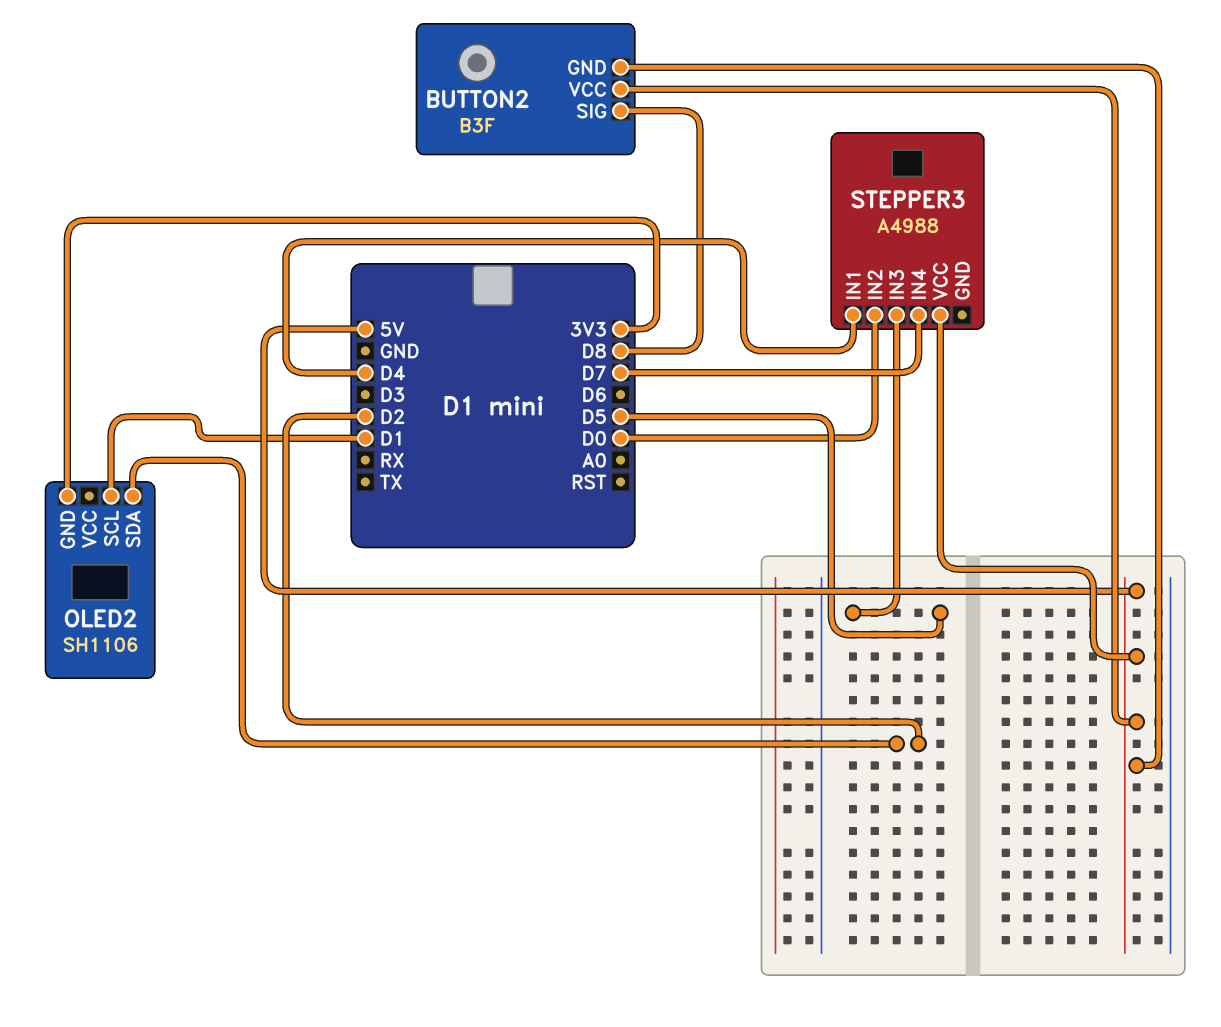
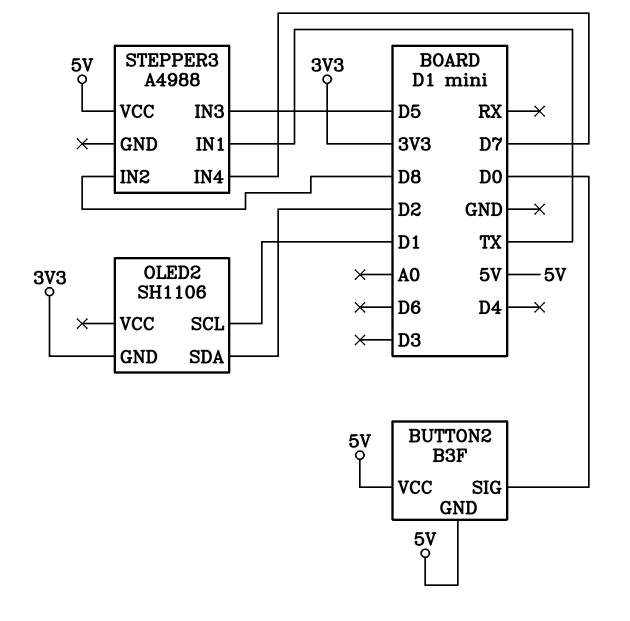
BUTTON2 pin SIG: D8 -> D0
STEPPER3 pin IN1: D4 -> TX
STEPPER3 pin IN2: D0 -> D8

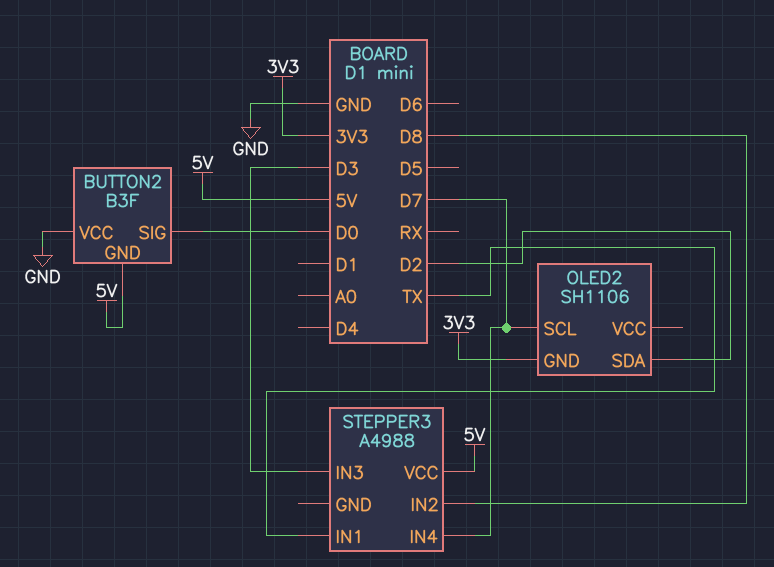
BUTTON2 pin VCC: 5V -> GND
OLED2 pin SCL: D1 -> D7
STEPPER3 pin IN3: D5 -> D3

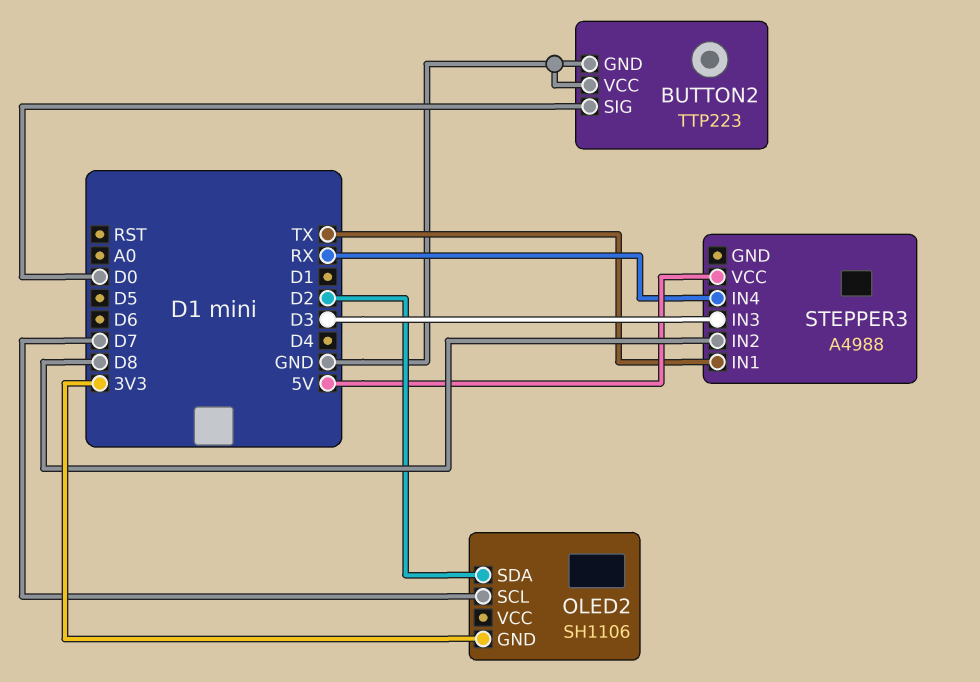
BUTTON2: B3F -> TTP223
BUTTON2 pin GND: 5V -> GND
STEPPER3 pin IN4: D7 -> RX

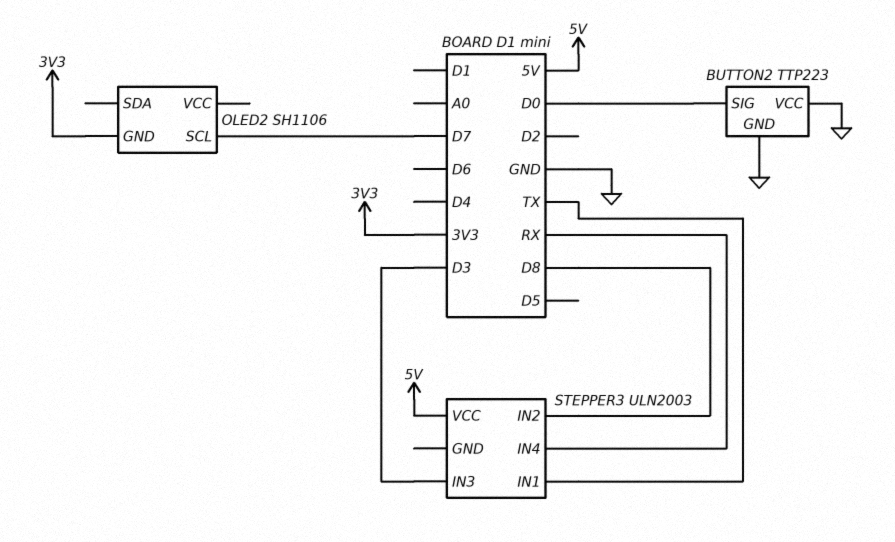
OLED2 pin SDA: D2 -> none
STEPPER3: A4988 -> ULN2003

